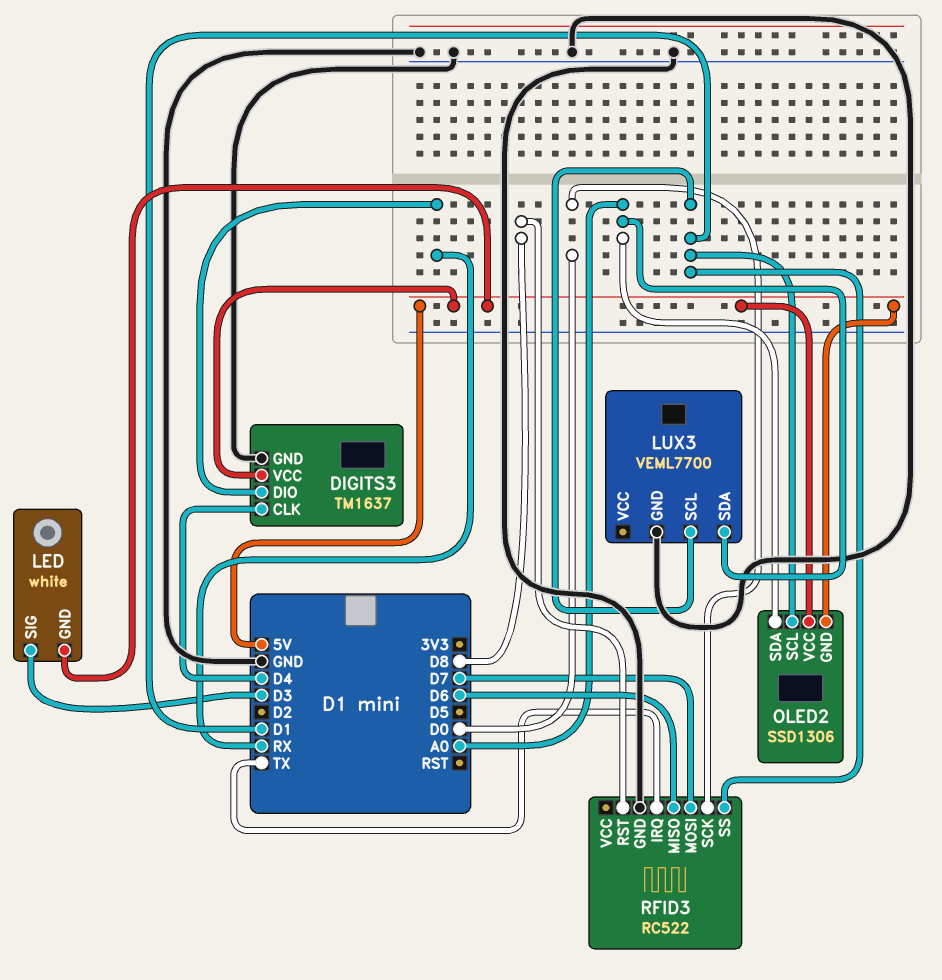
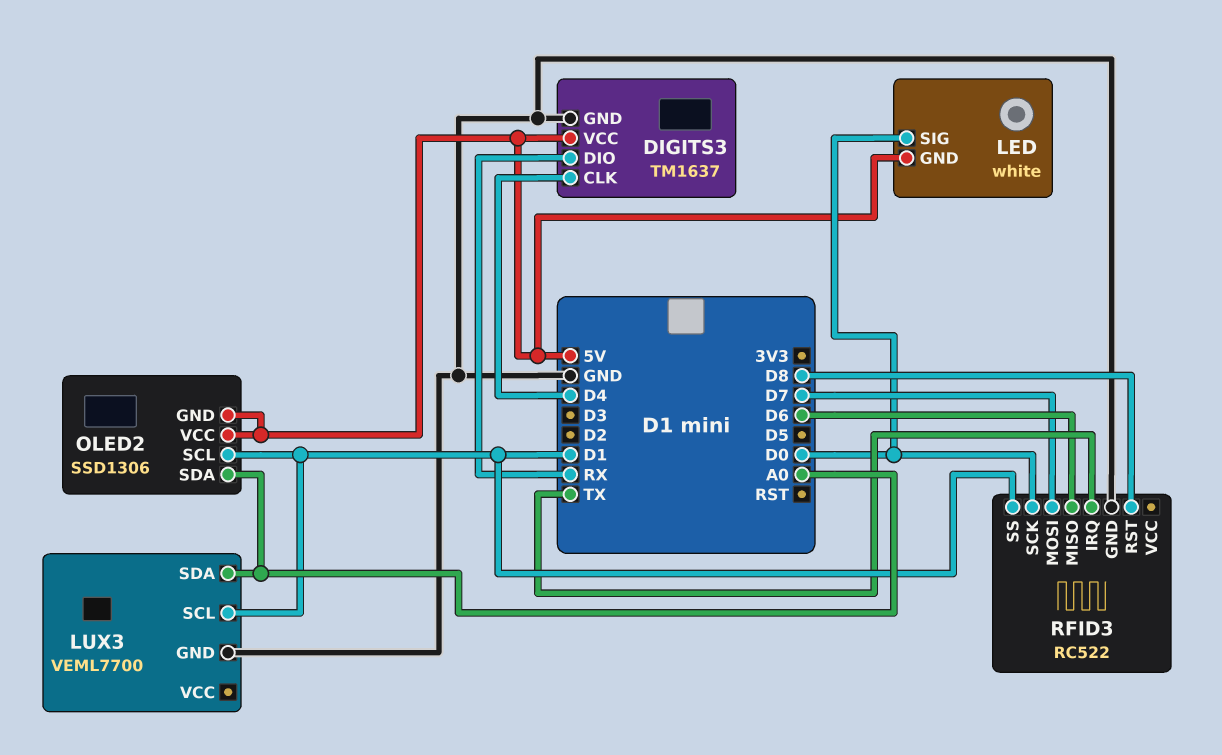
LED pin SIG: D3 -> D0

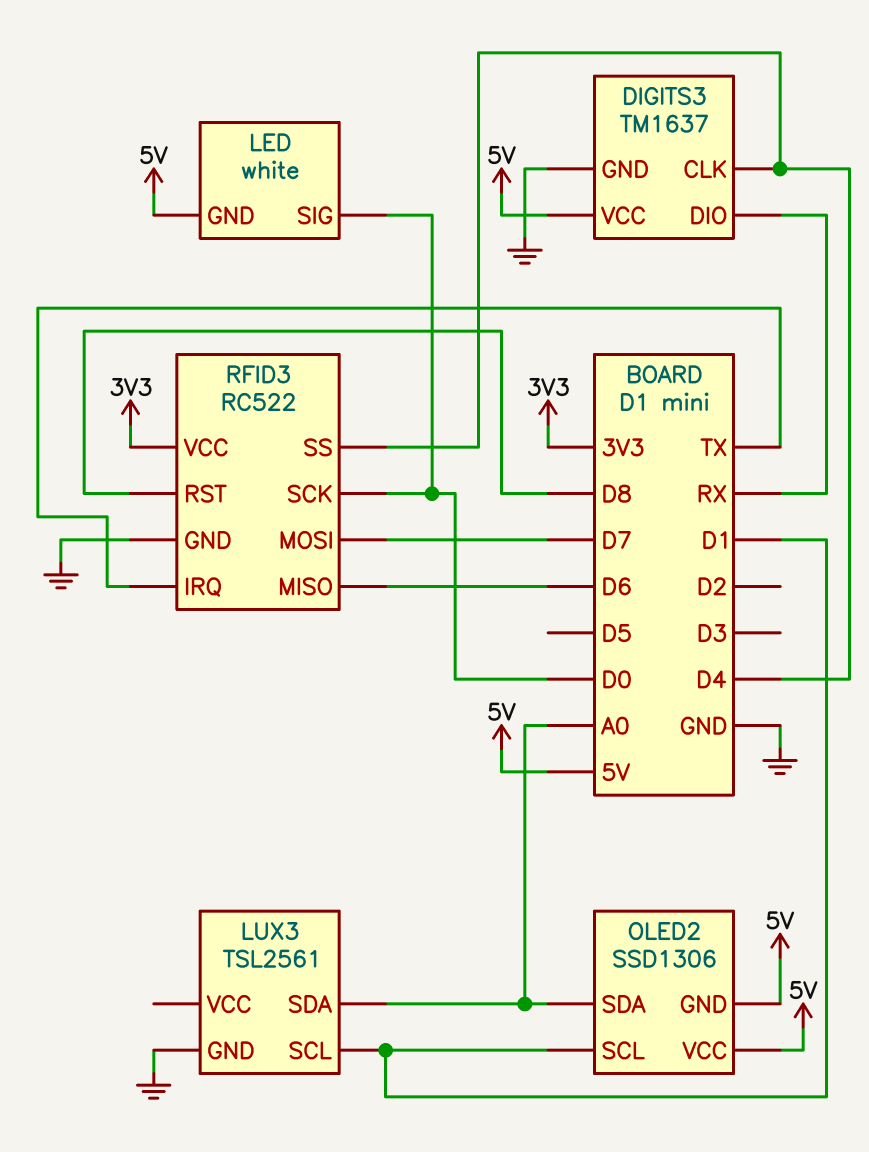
LUX3: VEML7700 -> TSL2561
RFID3 pin SS: D1 -> D4
RFID3 pin VCC: none -> 3V3

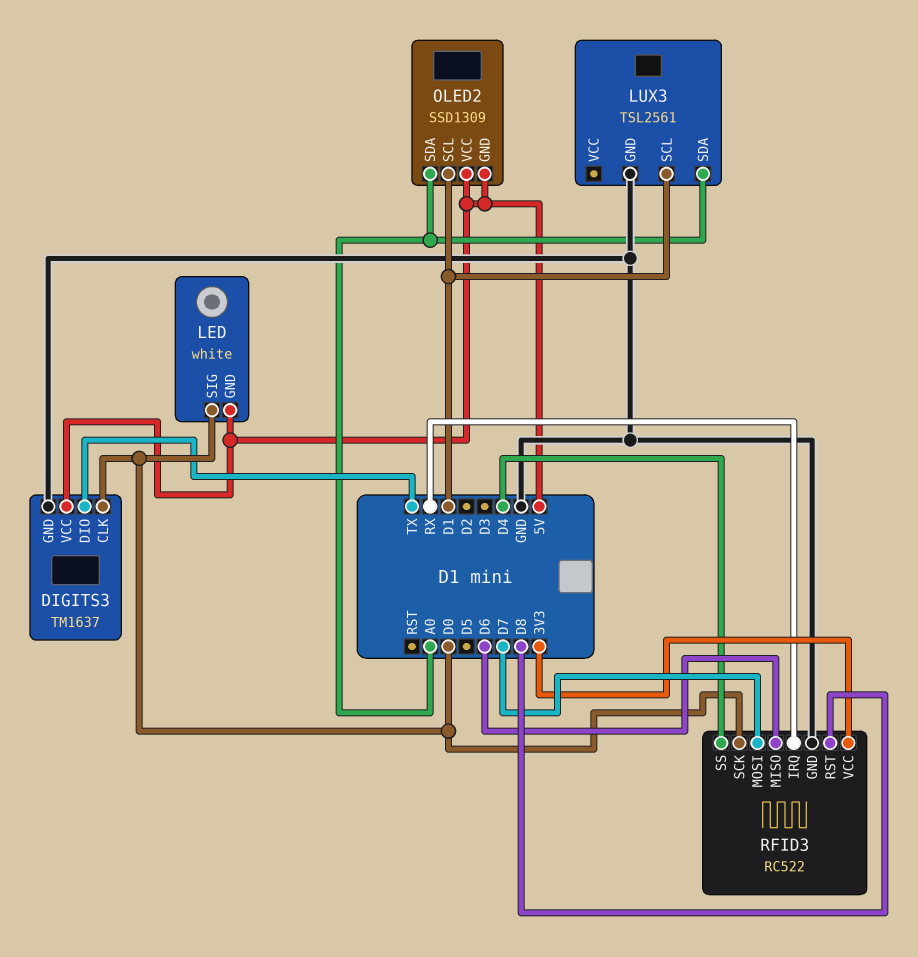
DIGITS3 pin CLK: D4 -> D0
DIGITS3 pin DIO: RX -> TX
OLED2: SSD1306 -> SSD1309
RFID3 pin IRQ: TX -> RX

